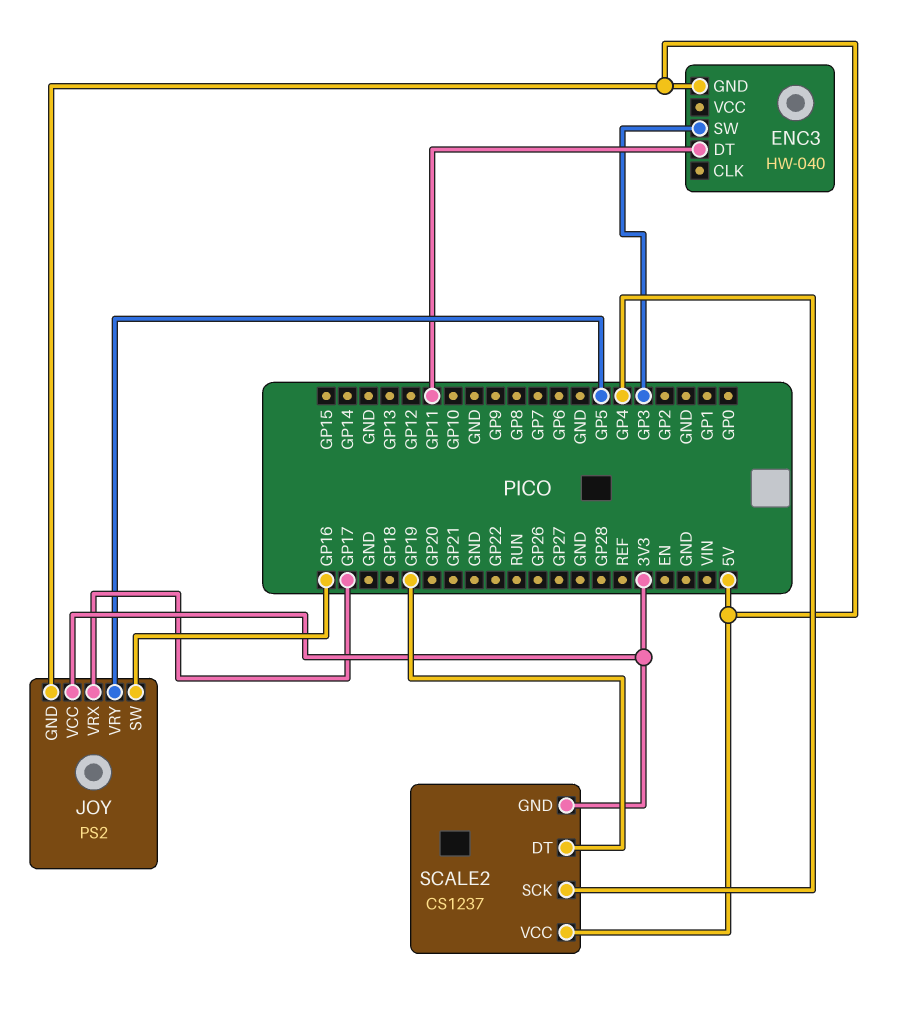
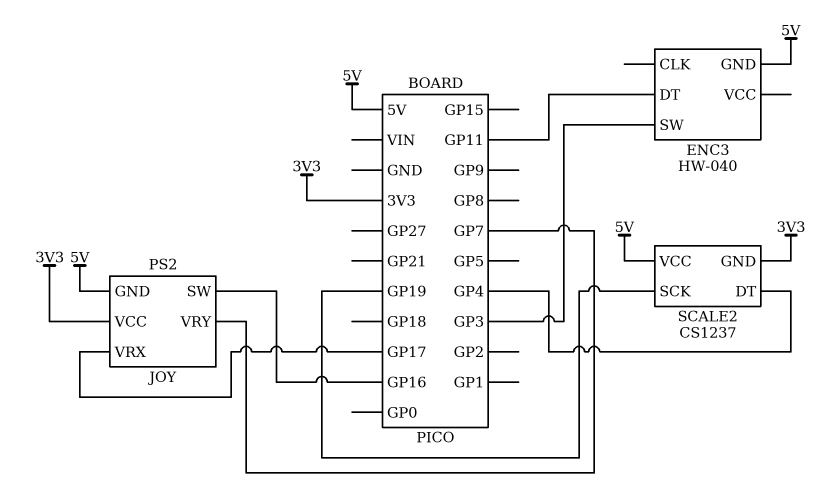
JOY pin VRY: GP5 -> GP7
SCALE2 pin DT: GP19 -> GP4
SCALE2 pin SCK: GP4 -> GP19

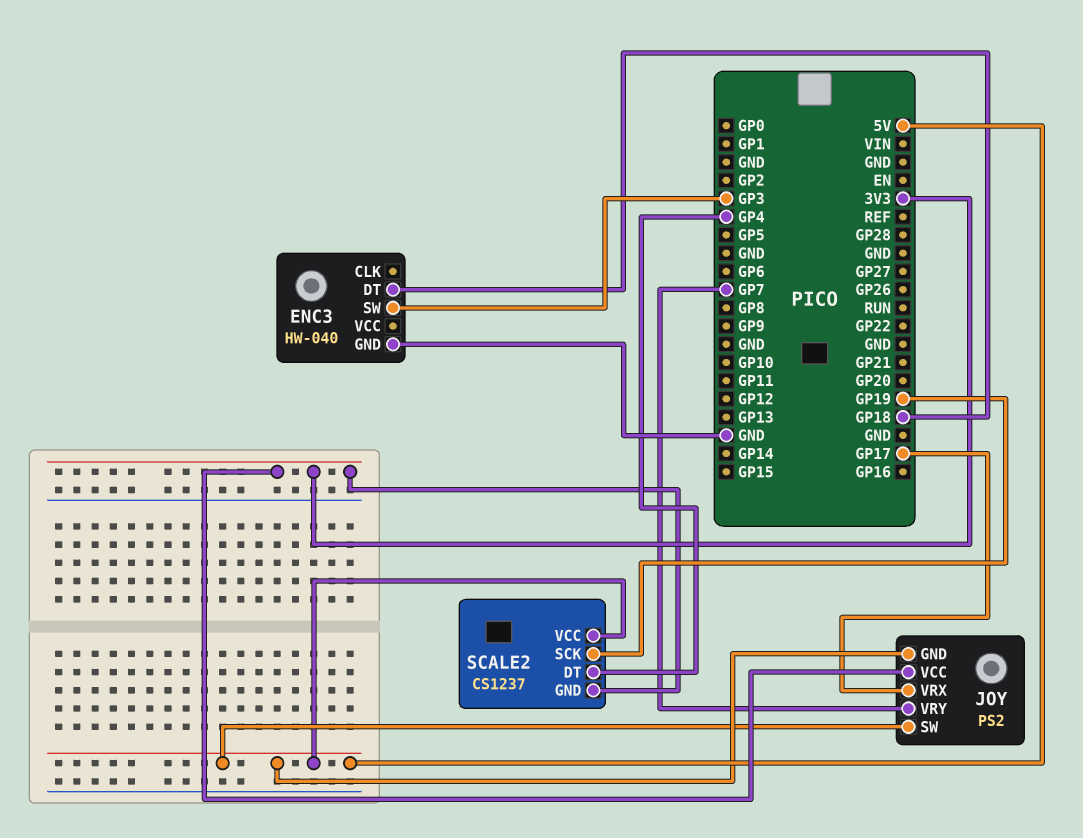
ENC3 pin DT: GP11 -> GP18
ENC3 pin GND: 5V -> GND
JOY pin SW: GP16 -> 5V

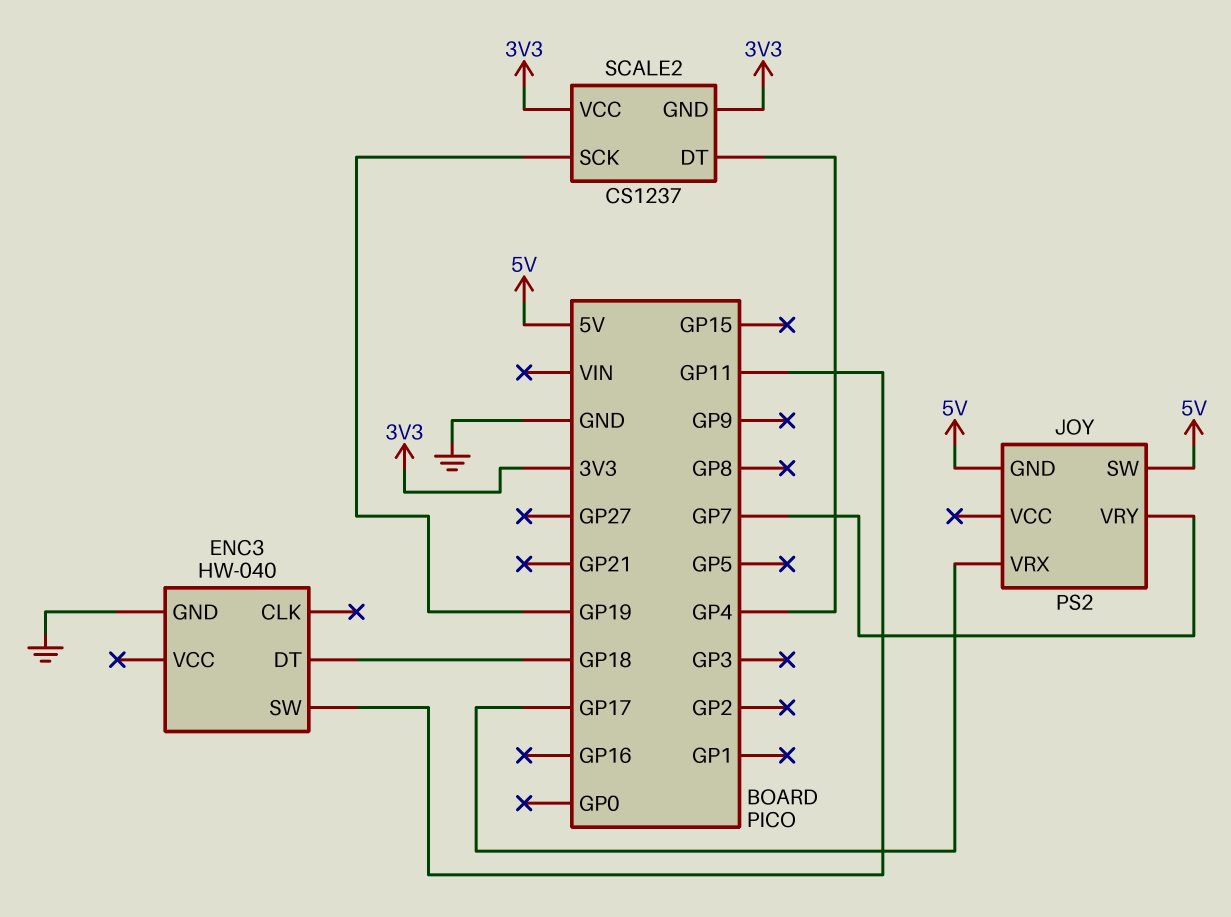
ENC3 pin SW: GP3 -> GP11
JOY pin VCC: 3V3 -> none
SCALE2 pin VCC: 5V -> 3V3

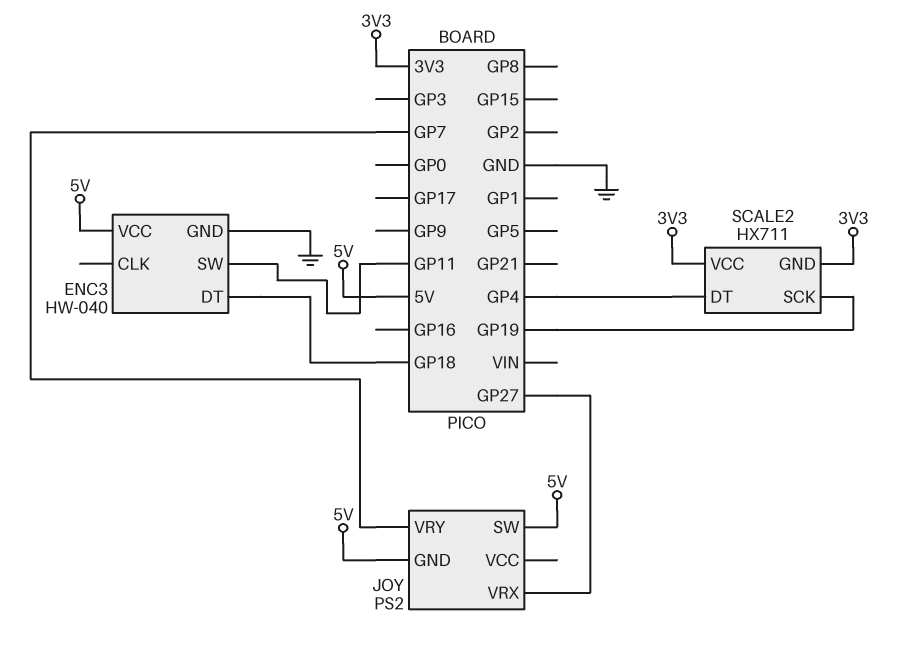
ENC3 pin VCC: none -> 5V
JOY pin VRX: GP17 -> GP27
SCALE2: CS1237 -> HX711

